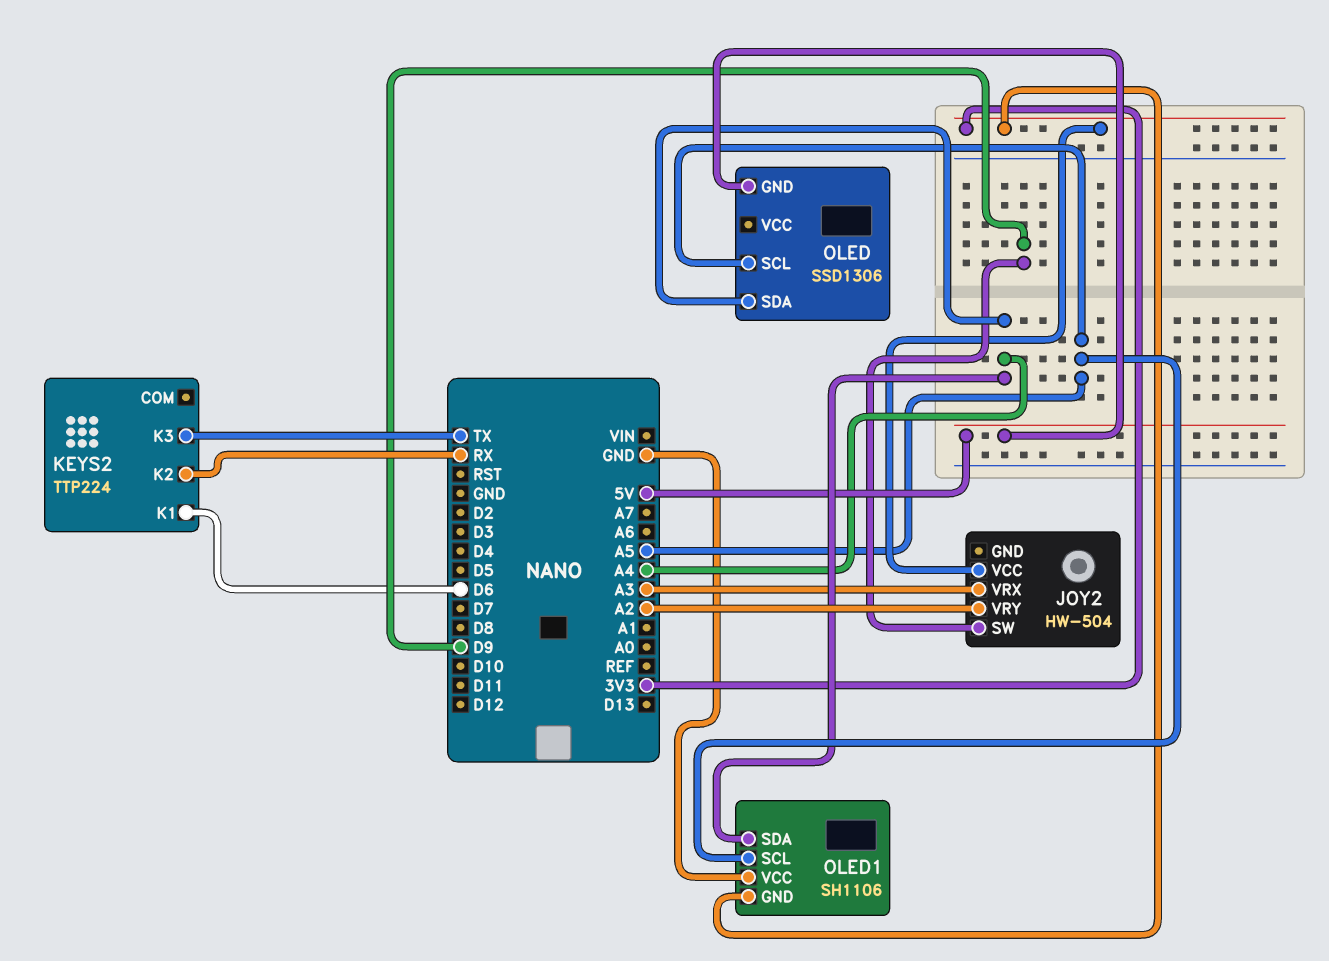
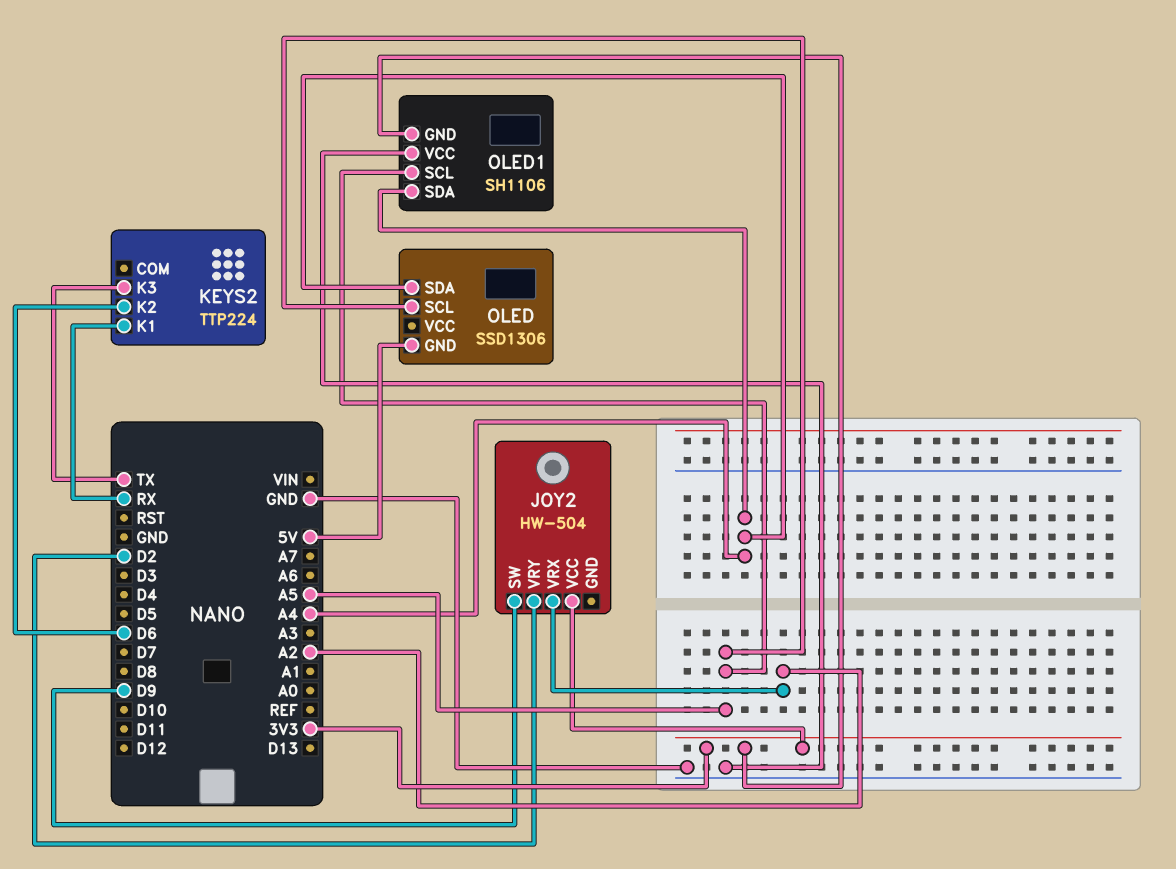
JOY2 pin VRX: A3 -> A2
JOY2 pin VRY: A2 -> D2
KEYS2 pin K1: D6 -> RX
KEYS2 pin K2: RX -> D6

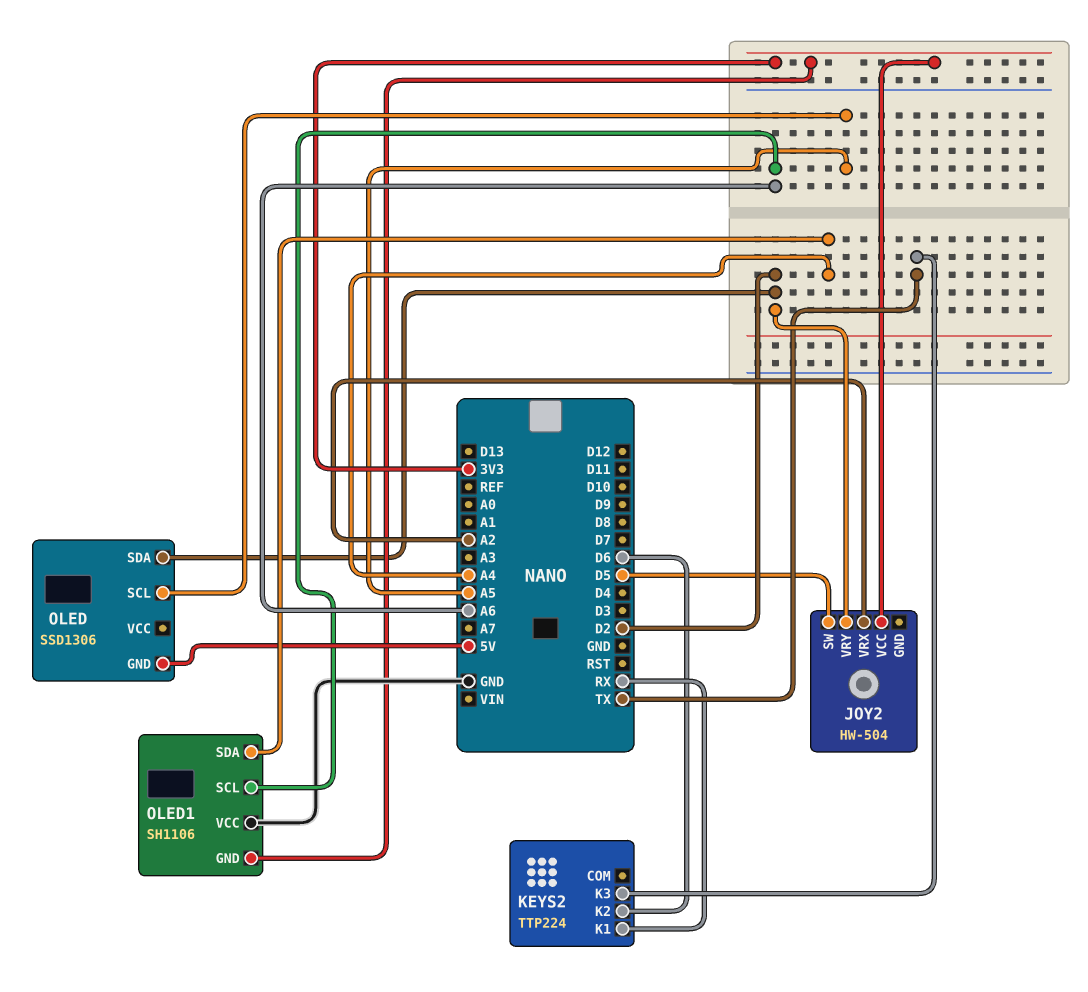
JOY2 pin SW: D9 -> D5
OLED pin SDA: A4 -> D2
OLED1 pin SCL: A5 -> A6

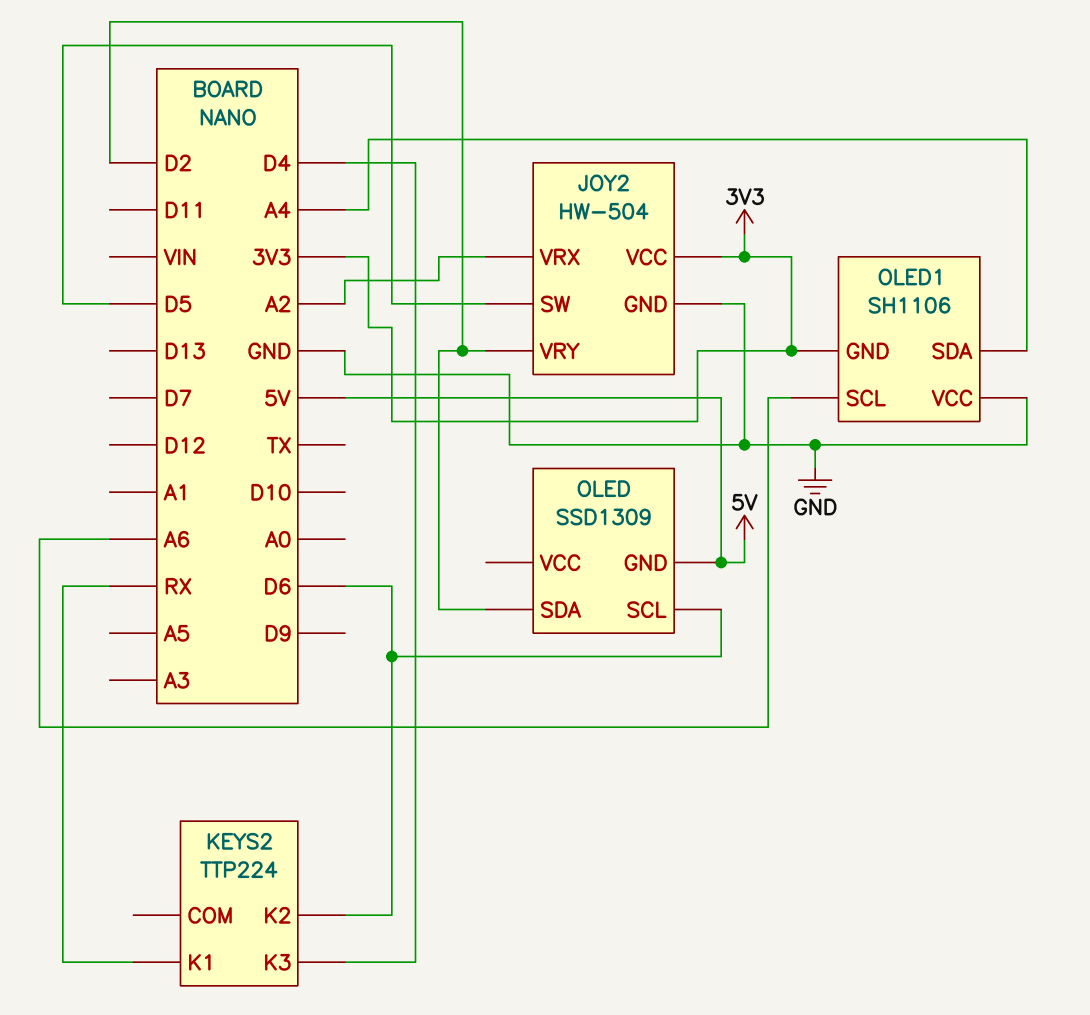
JOY2 pin GND: none -> GND
KEYS2 pin K3: TX -> D4
OLED: SSD1306 -> SSD1309
OLED pin SCL: A5 -> D6

